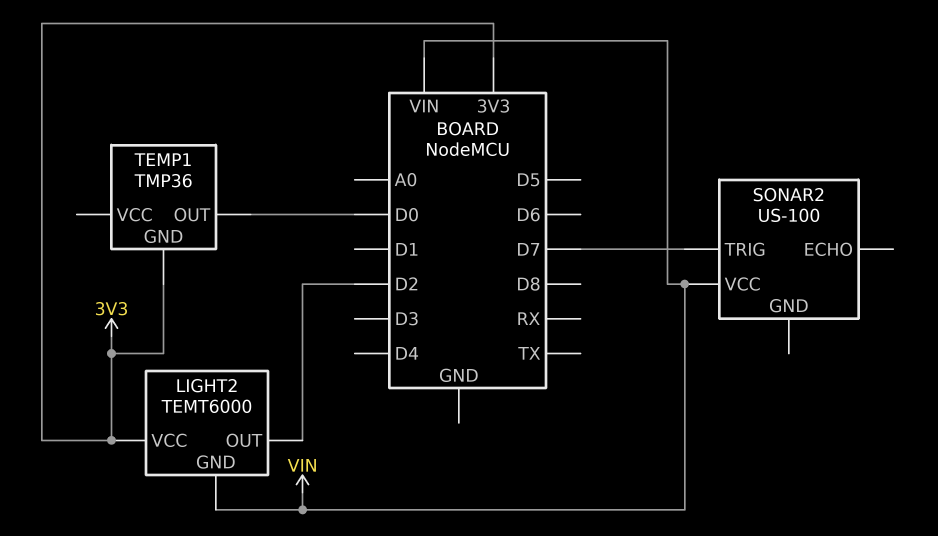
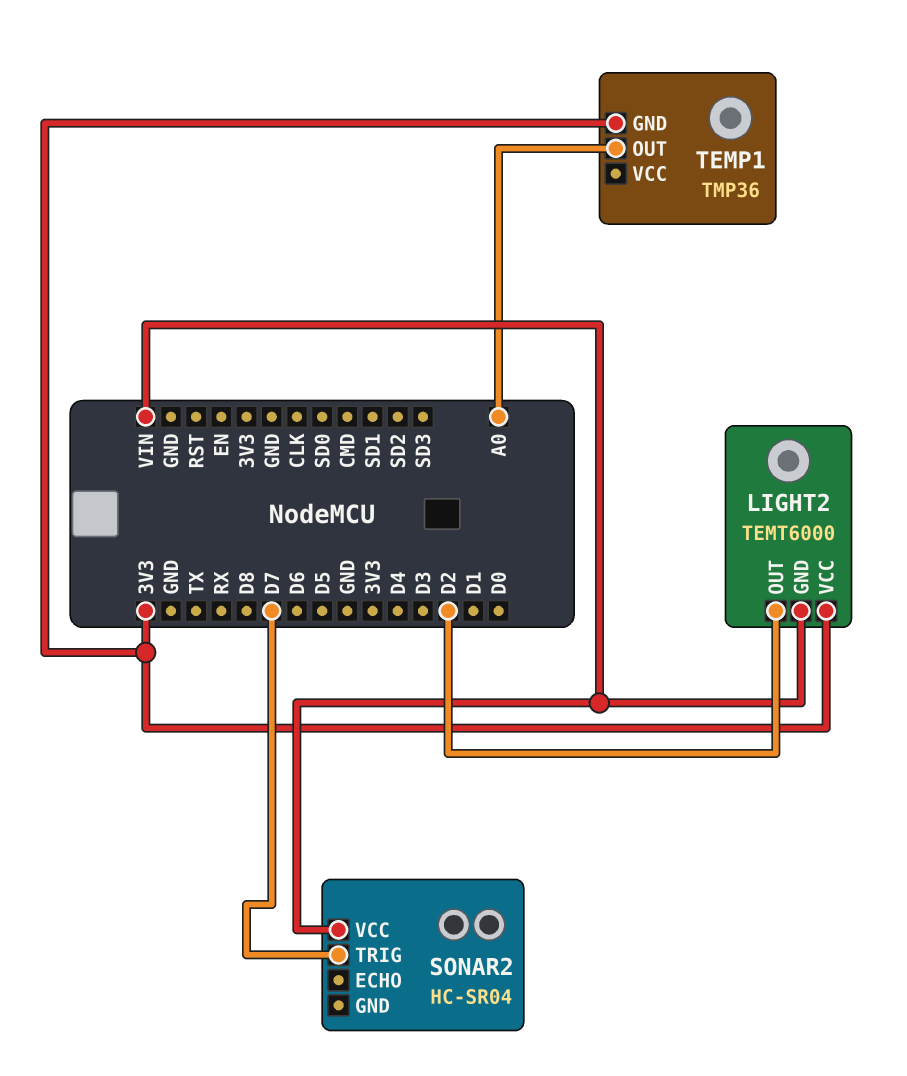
SONAR2: US-100 -> HC-SR04
TEMP1 pin OUT: D0 -> A0

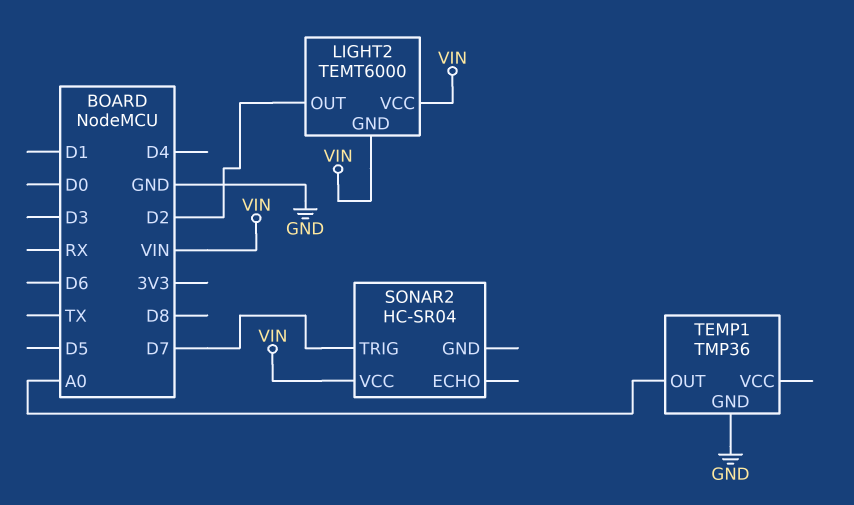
LIGHT2 pin VCC: 3V3 -> VIN
TEMP1 pin GND: 3V3 -> GND

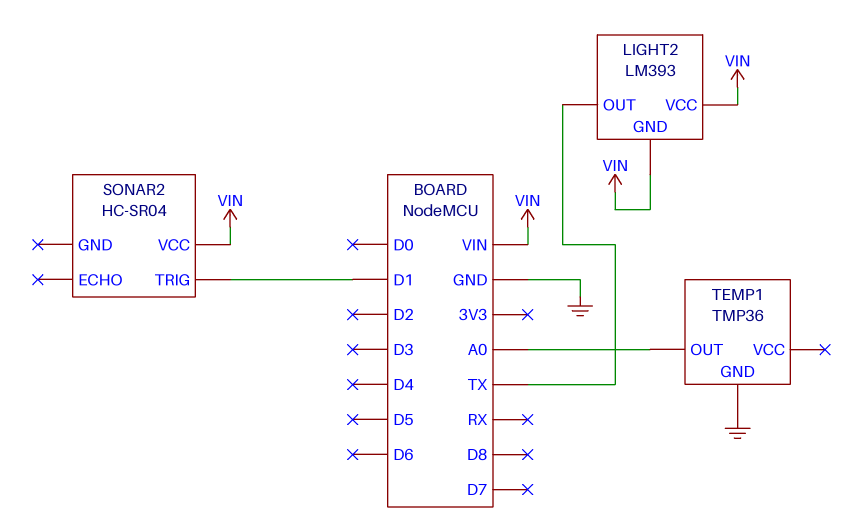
LIGHT2: TEMT6000 -> LM393
LIGHT2 pin OUT: D2 -> TX
SONAR2 pin TRIG: D7 -> D1

